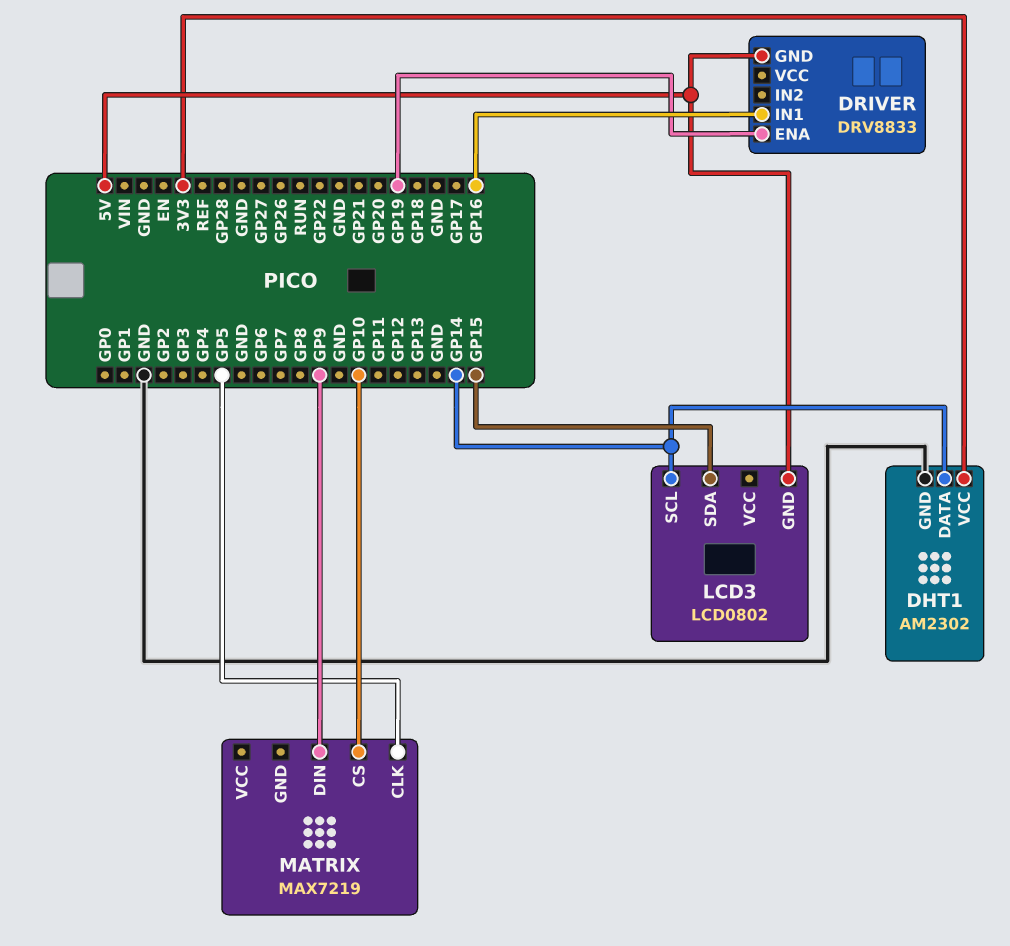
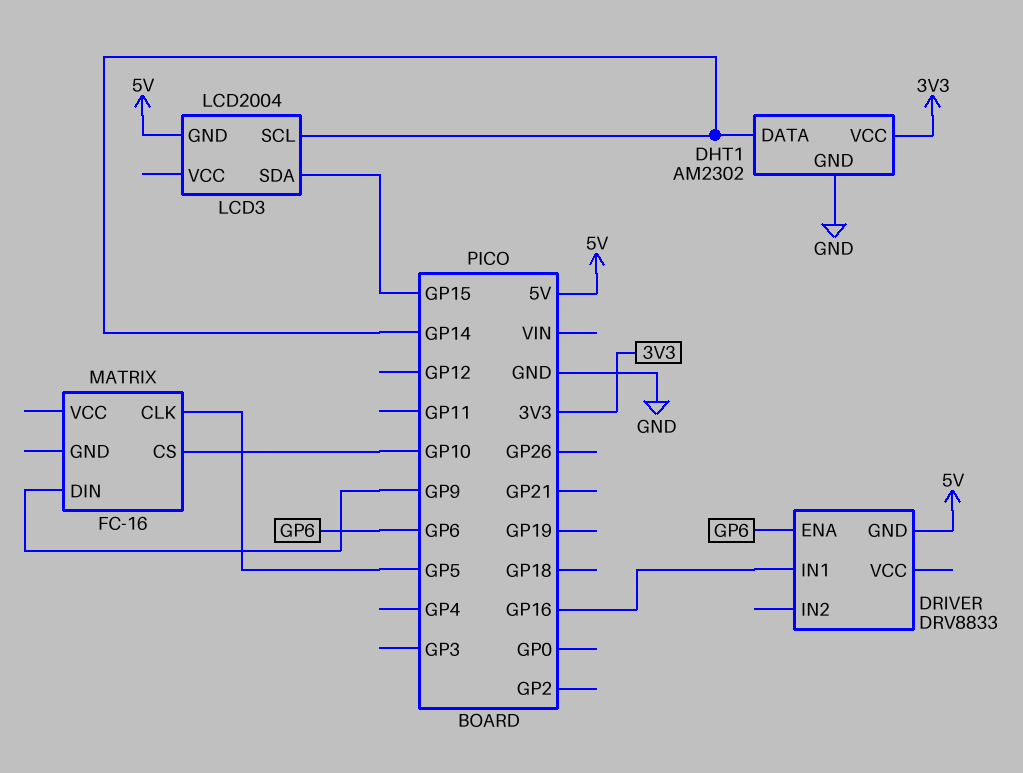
DRIVER pin ENA: GP19 -> GP6
LCD3: LCD0802 -> LCD2004
MATRIX: MAX7219 -> FC-16

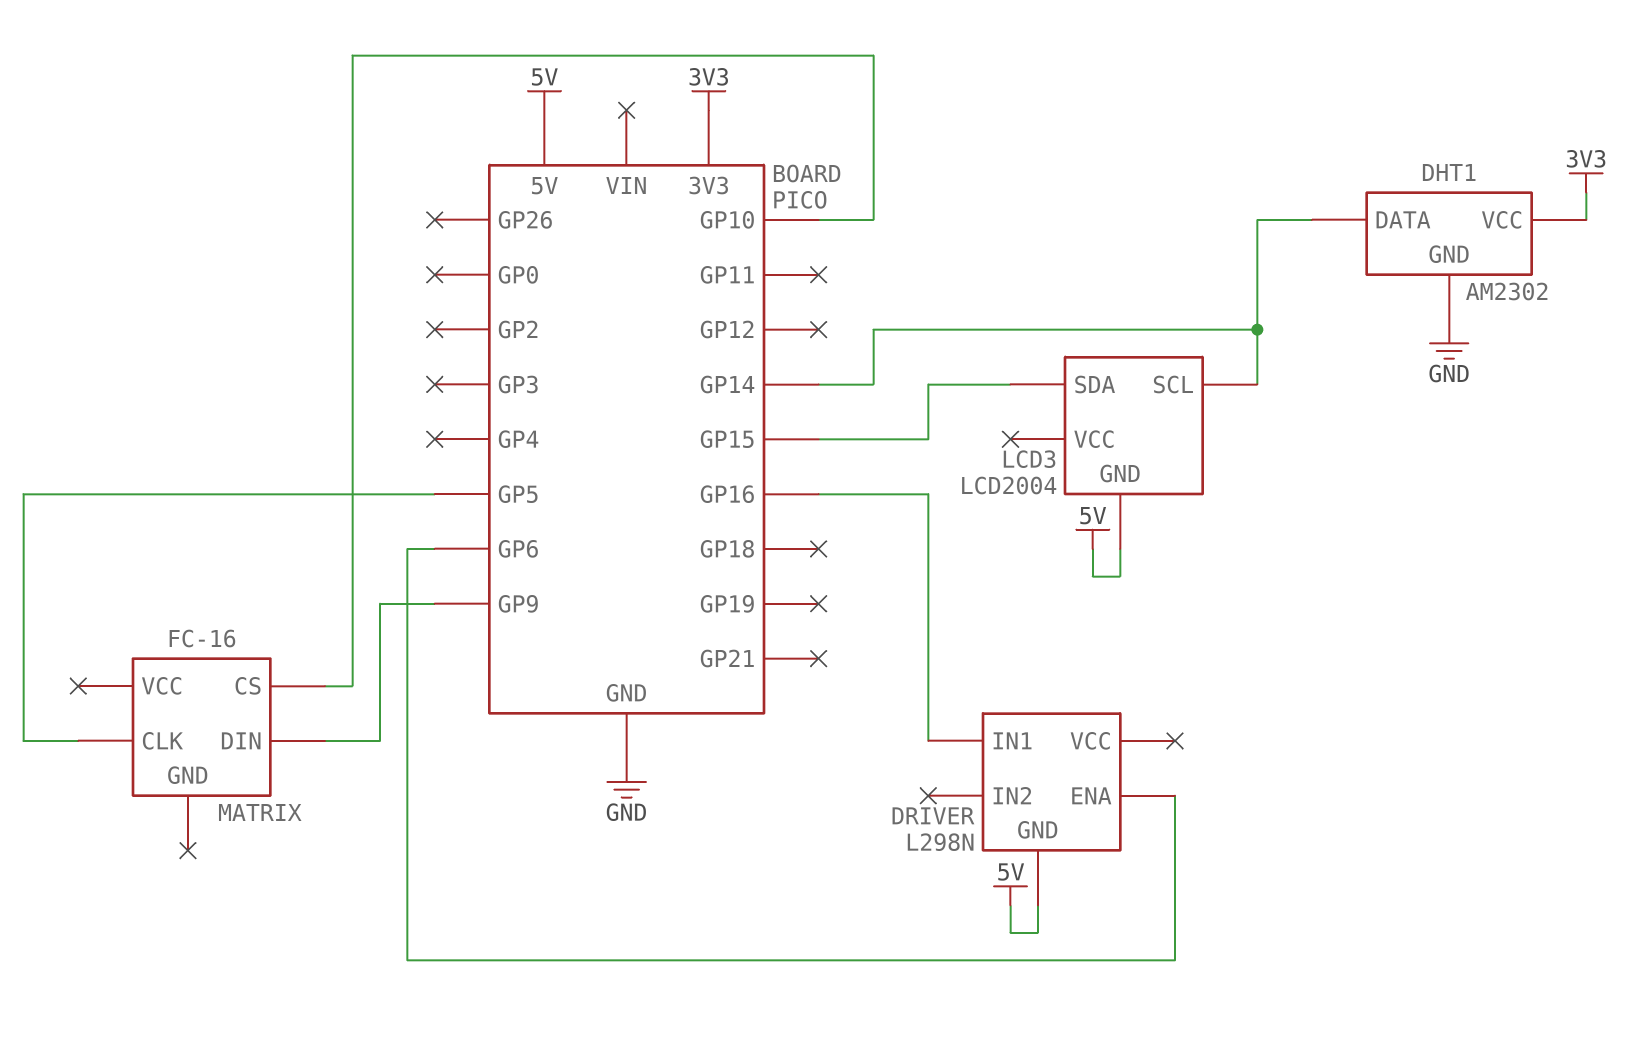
DRIVER: DRV8833 -> L298N

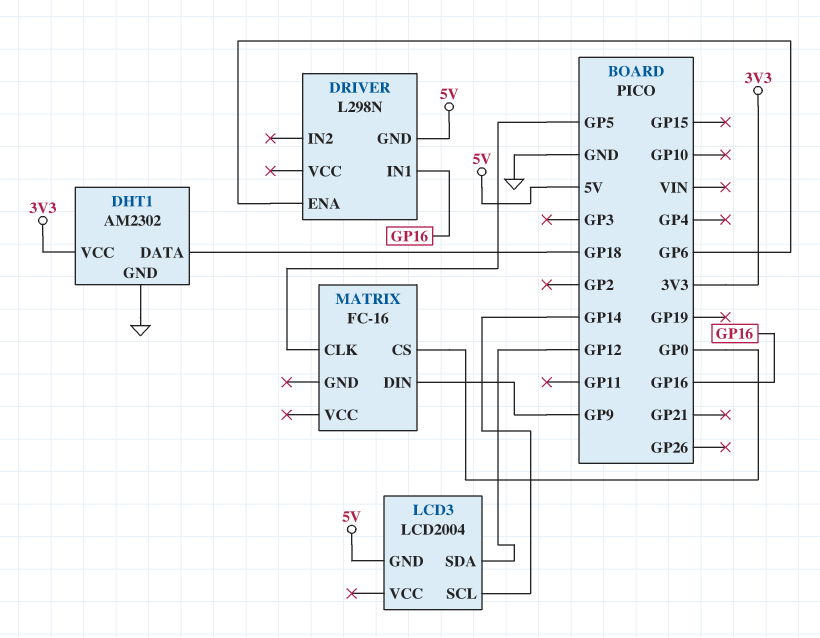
DHT1 pin DATA: GP14 -> GP18
LCD3 pin SDA: GP15 -> GP12
MATRIX pin CS: GP10 -> GP0

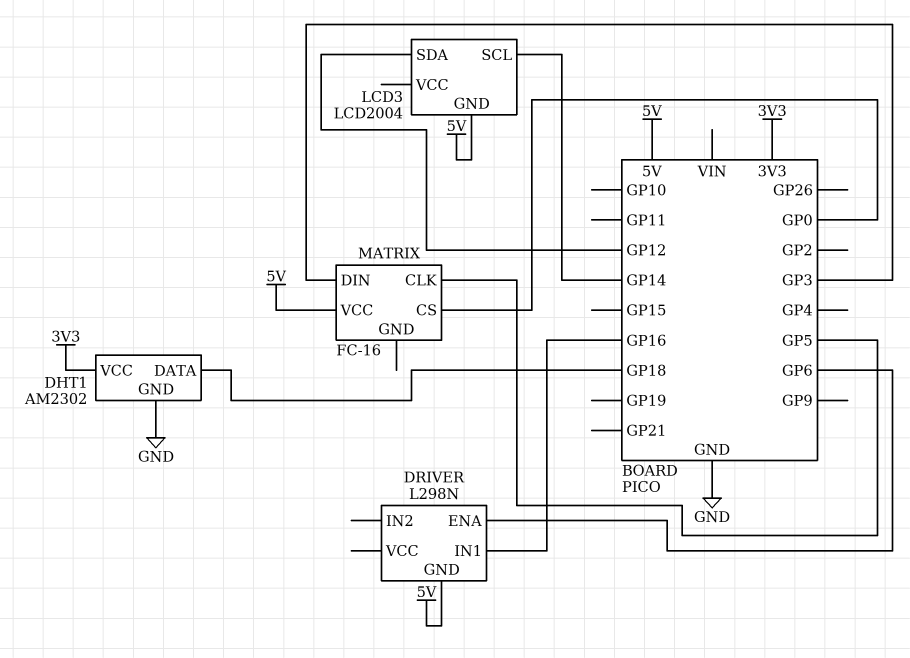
MATRIX pin DIN: GP9 -> GP3
MATRIX pin VCC: none -> 5V

